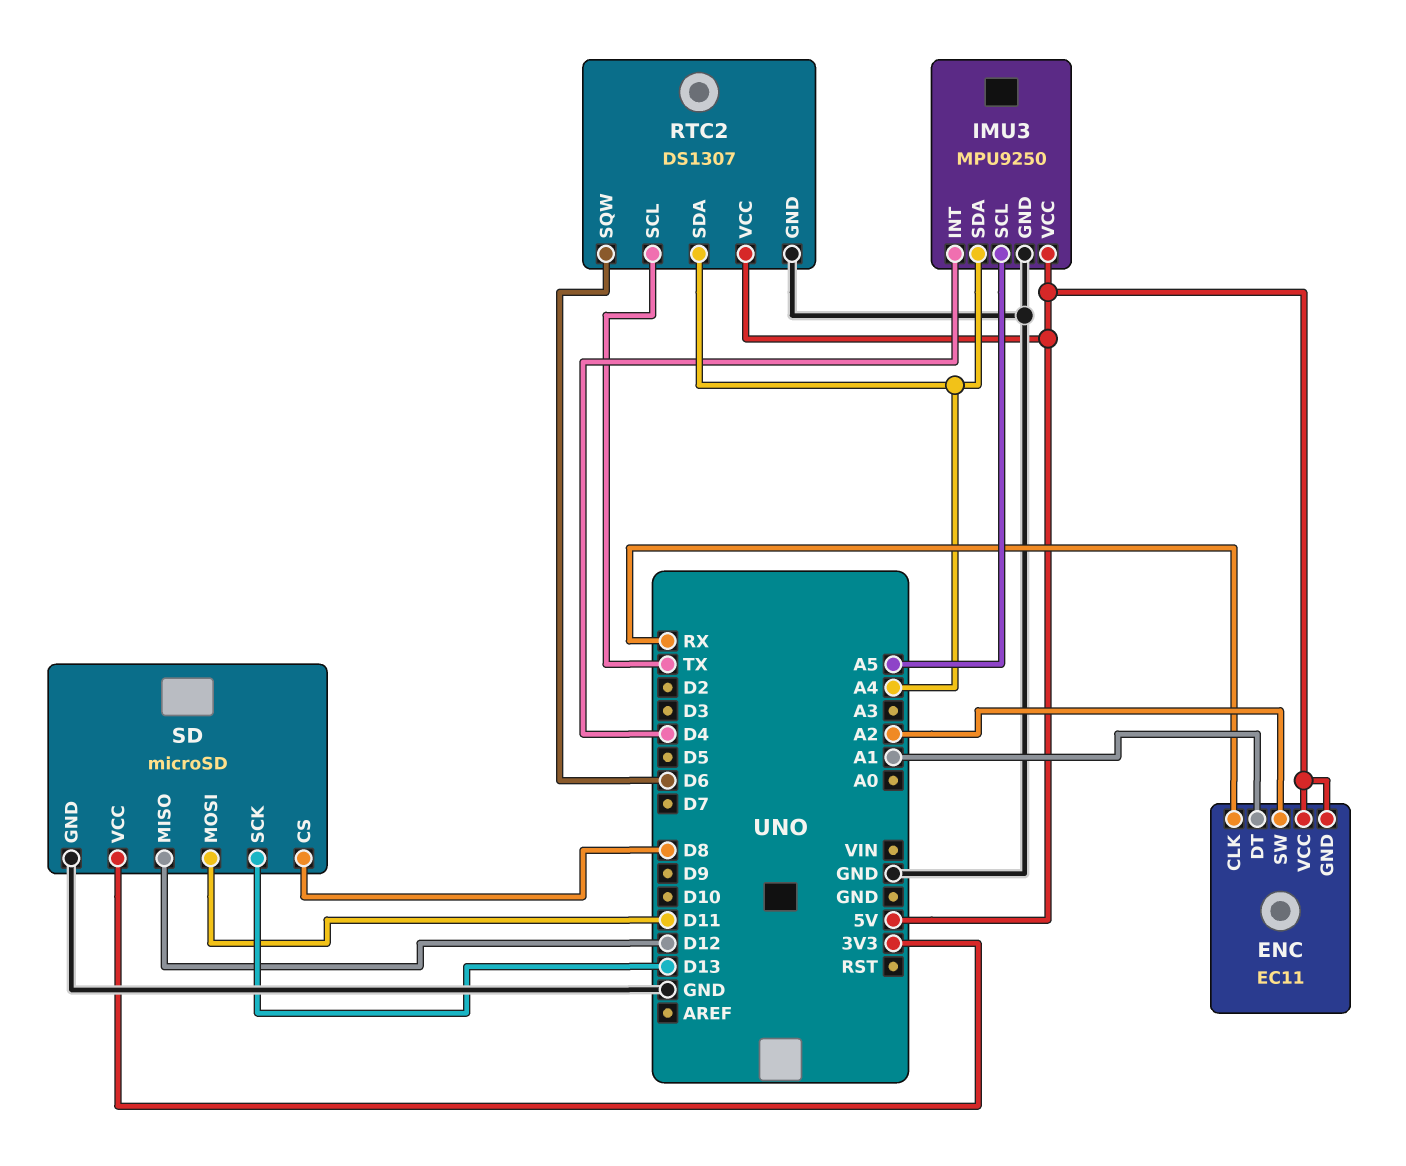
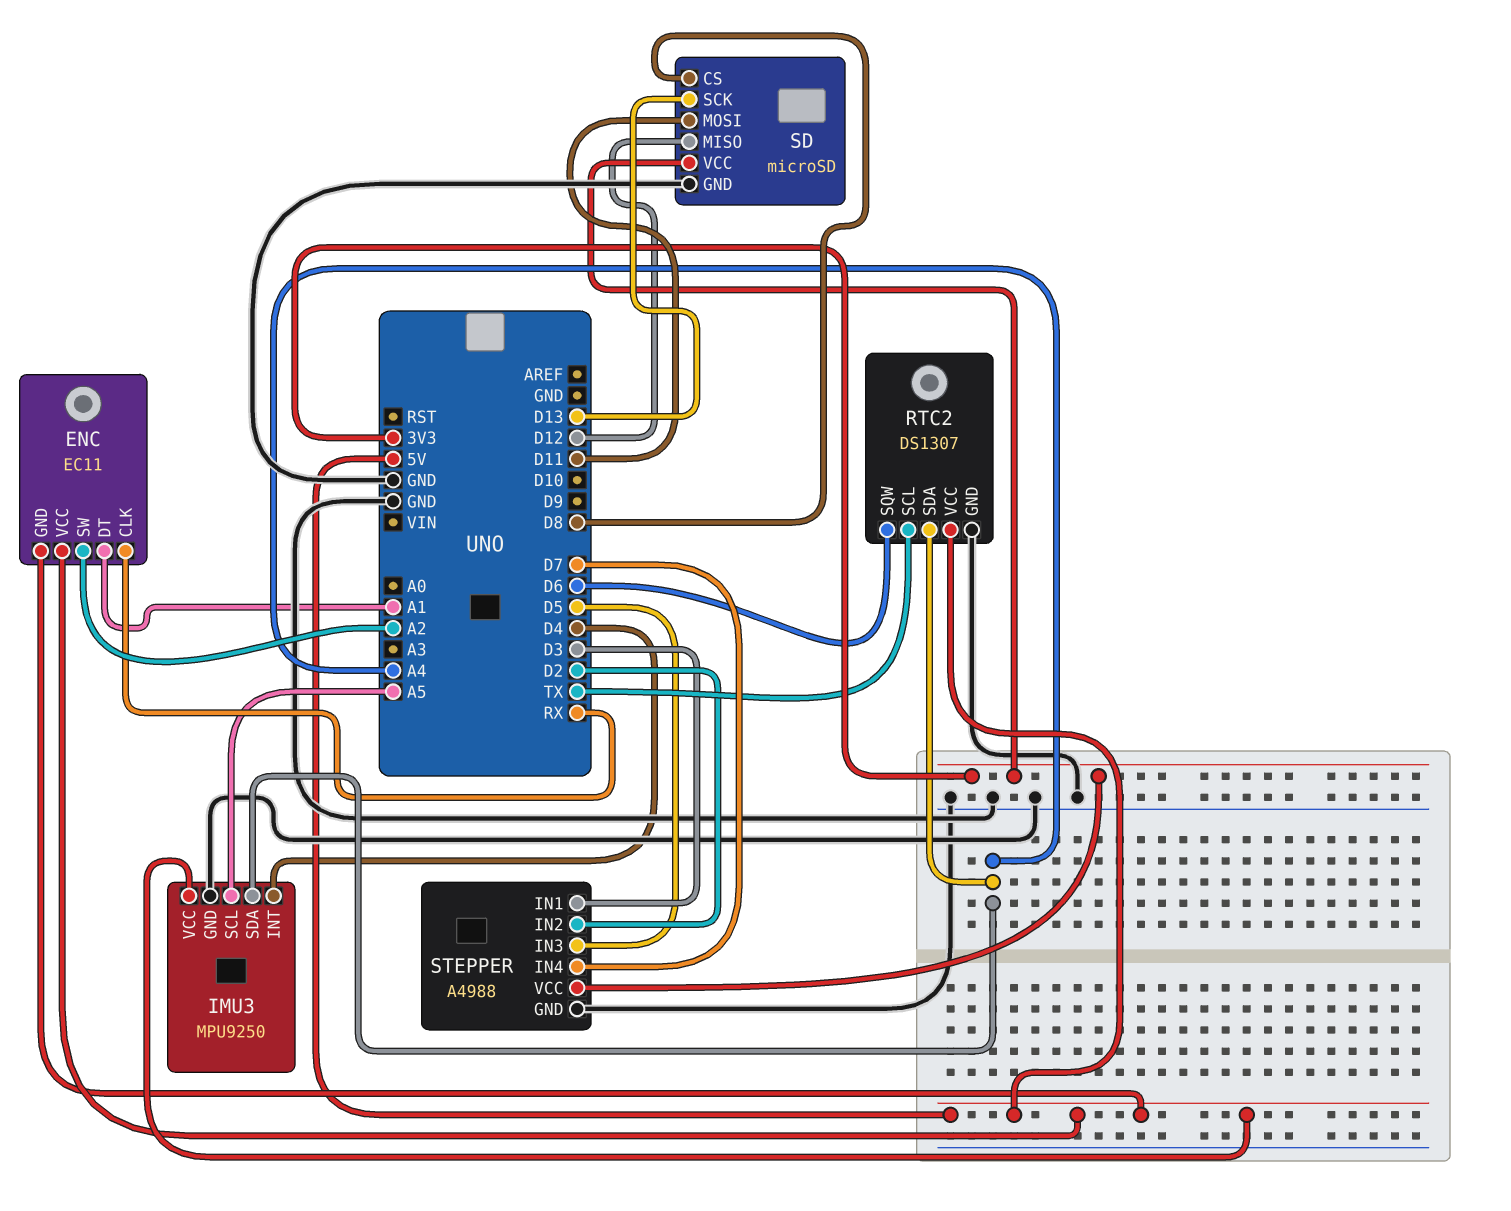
STEPPER: none -> A4988
STEPPER pin GND: none -> GND
STEPPER pin IN1: none -> D3
STEPPER pin IN2: none -> D2
STEPPER pin IN3: none -> D5
STEPPER pin IN4: none -> D7
STEPPER pin VCC: none -> 3V3

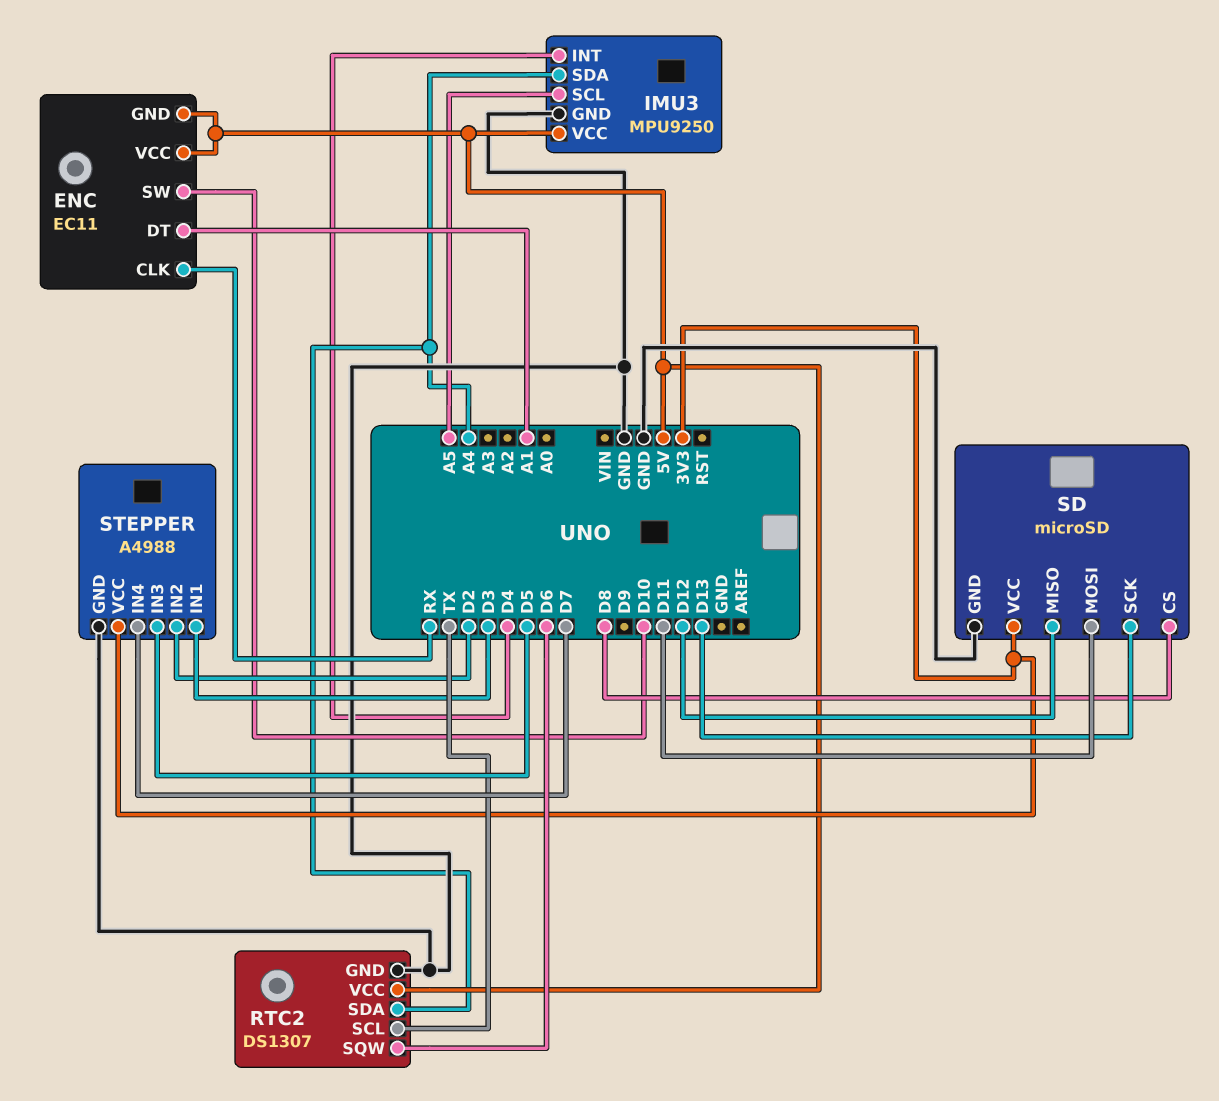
ENC pin SW: A2 -> D10

